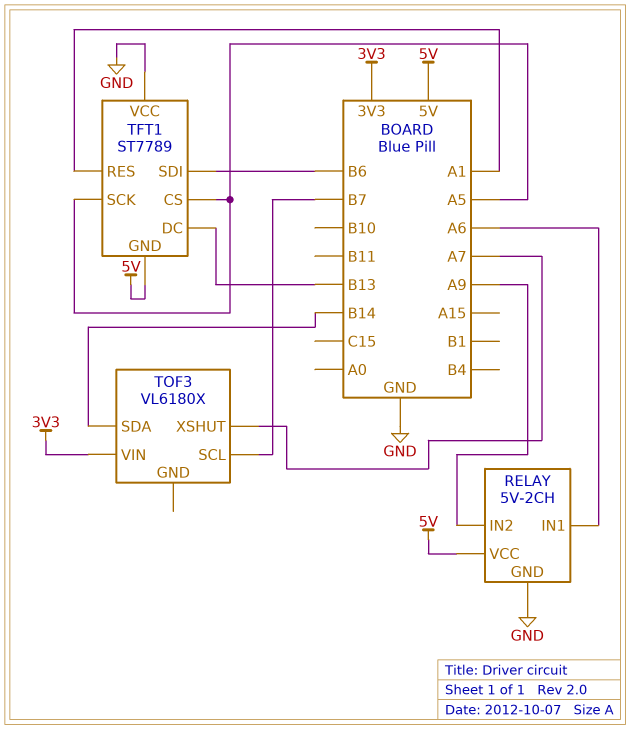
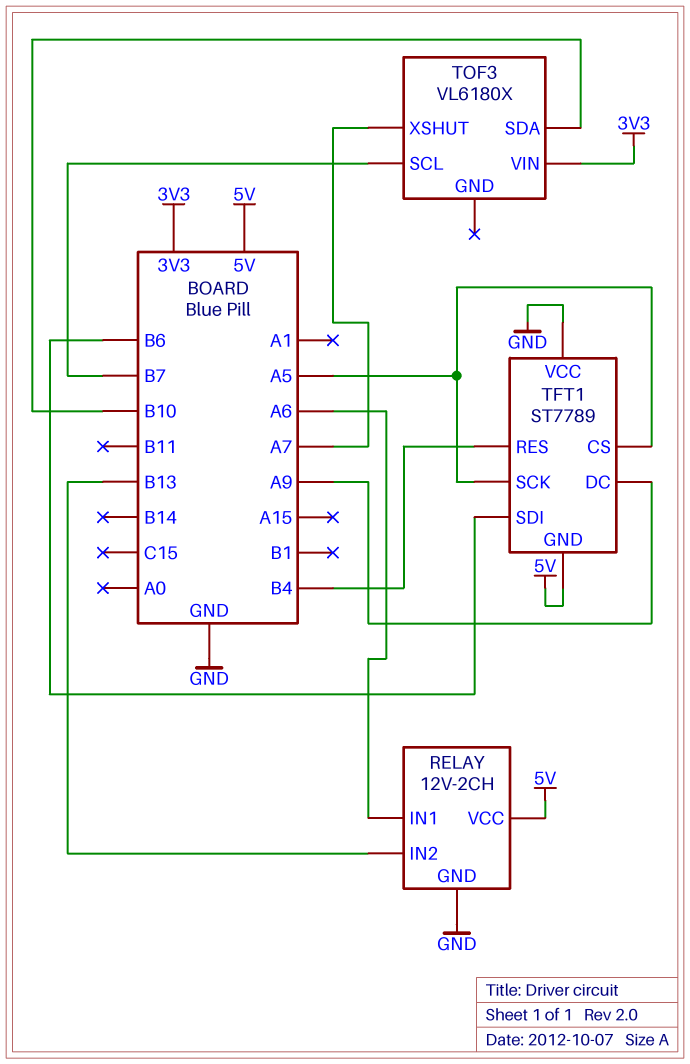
RELAY: 5V-2CH -> 12V-2CH
RELAY pin IN2: A9 -> B13
TFT1 pin DC: B13 -> A9
TFT1 pin RES: A1 -> B4
TOF3 pin SDA: B14 -> B10

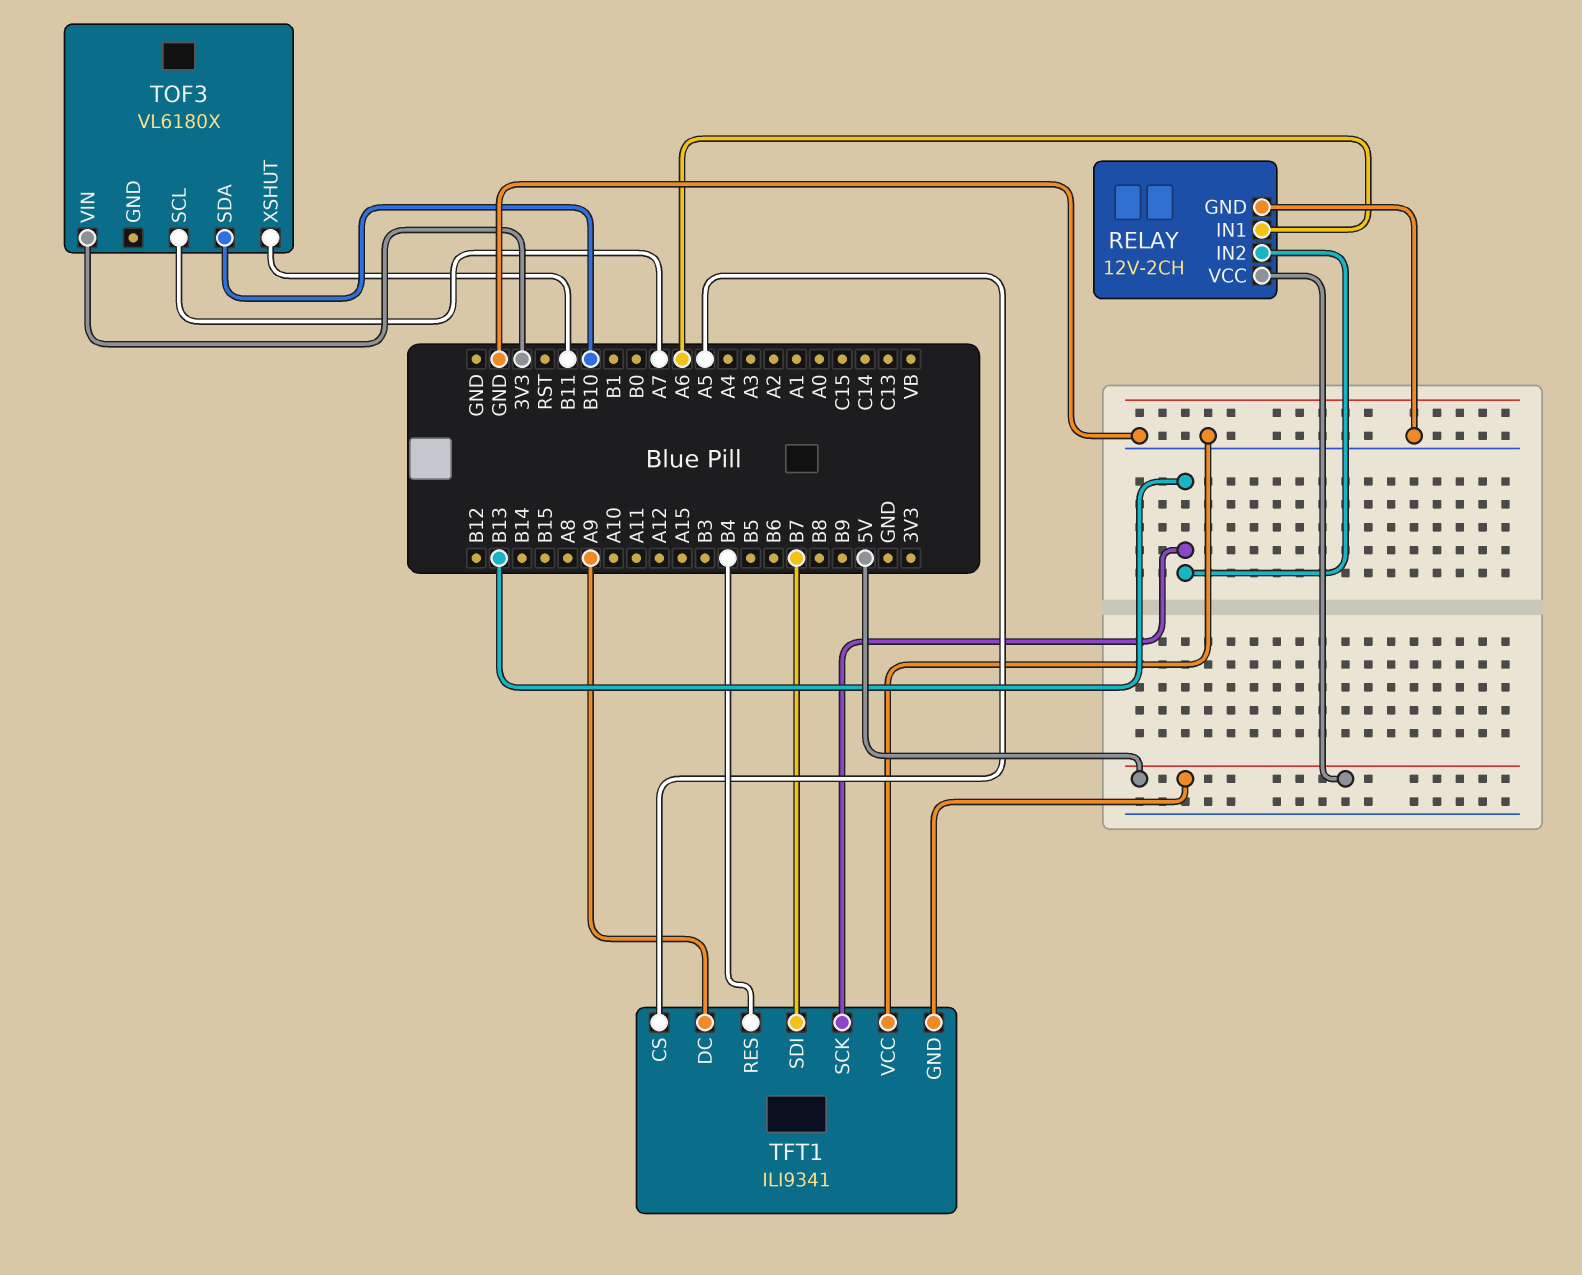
TFT1: ST7789 -> ILI9341
TFT1 pin SCK: A5 -> B13
TFT1 pin SDI: B6 -> B7
TOF3 pin SCL: B7 -> A7
TOF3 pin XSHUT: A7 -> B11

